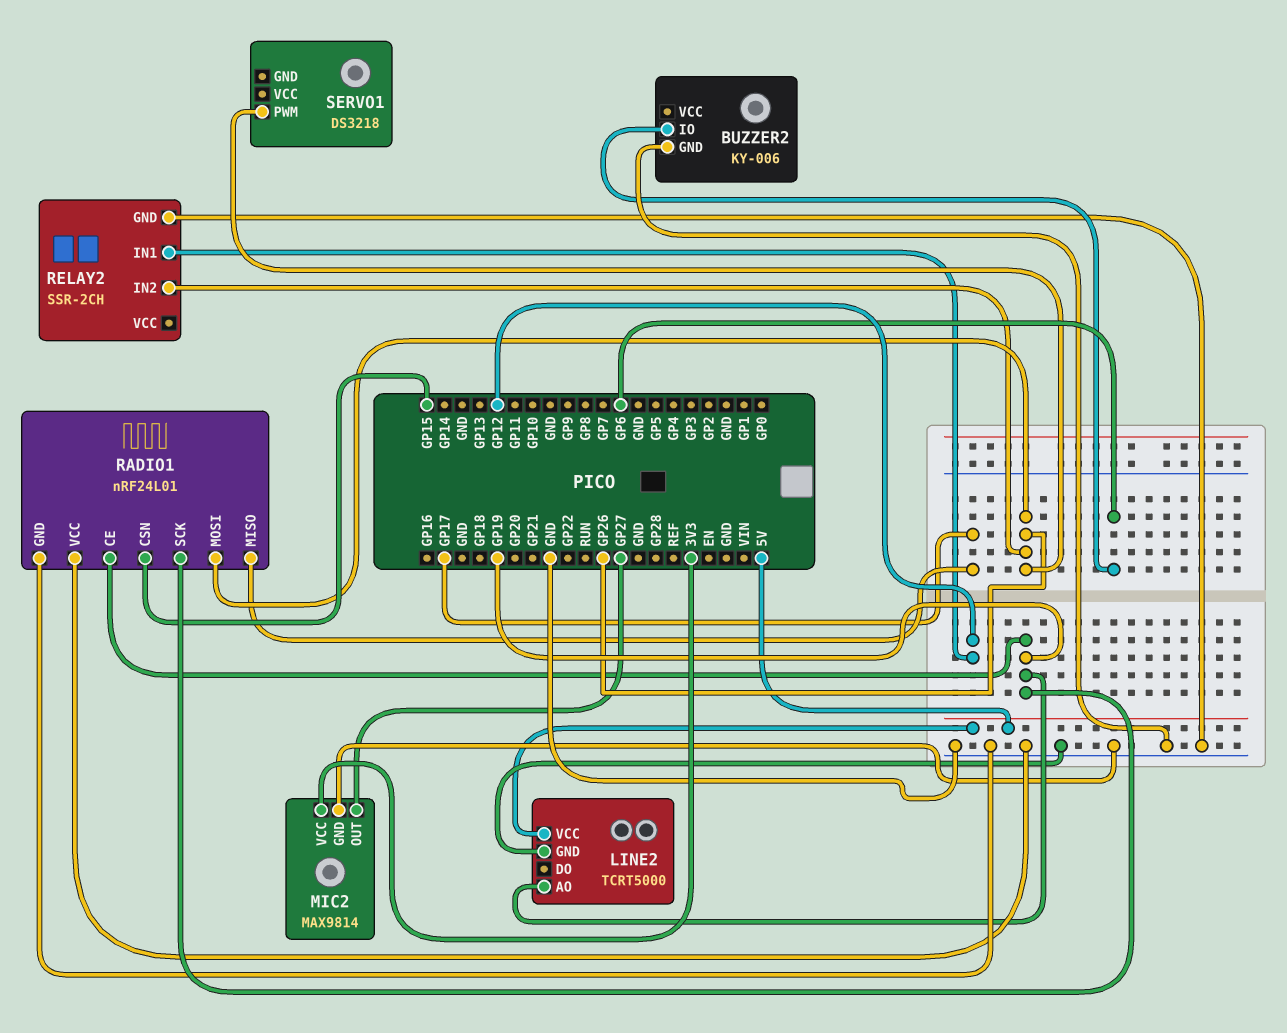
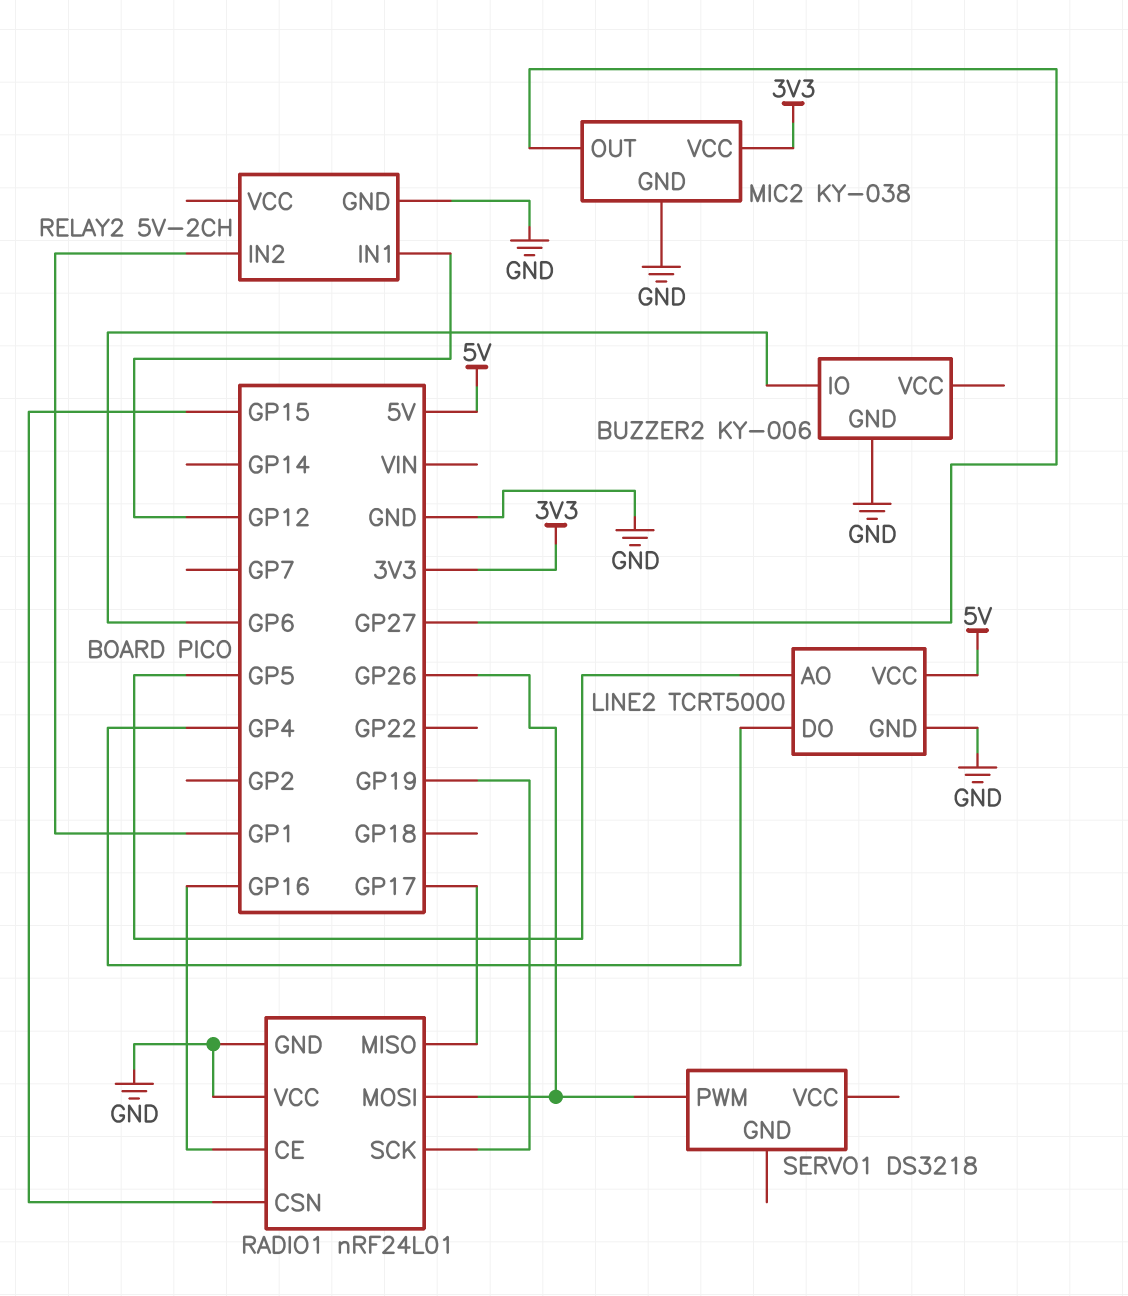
LINE2 pin AO: GP19 -> GP5
LINE2 pin DO: none -> GP4
MIC2: MAX9814 -> KY-038
RADIO1 pin CE: GP19 -> GP16
RELAY2: SSR-2CH -> 5V-2CH
RELAY2 pin IN2: GP26 -> GP1

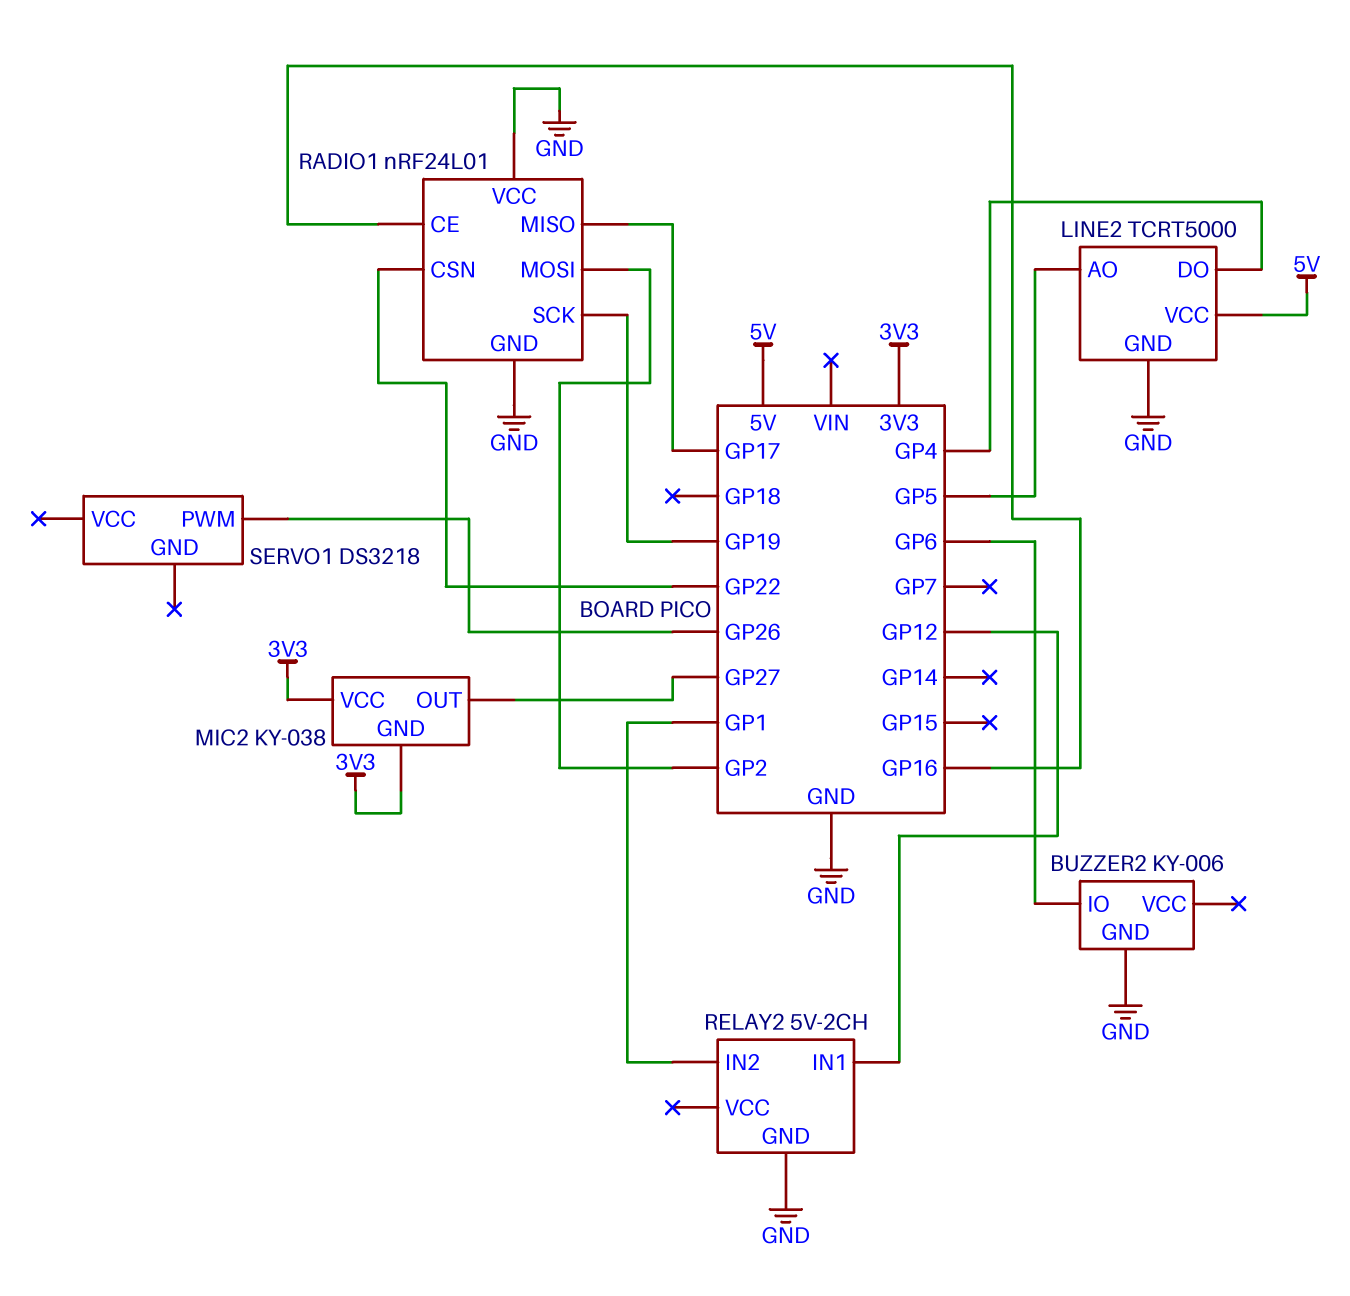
MIC2 pin GND: GND -> 3V3
RADIO1 pin CSN: GP15 -> GP22
RADIO1 pin MOSI: GP26 -> GP2

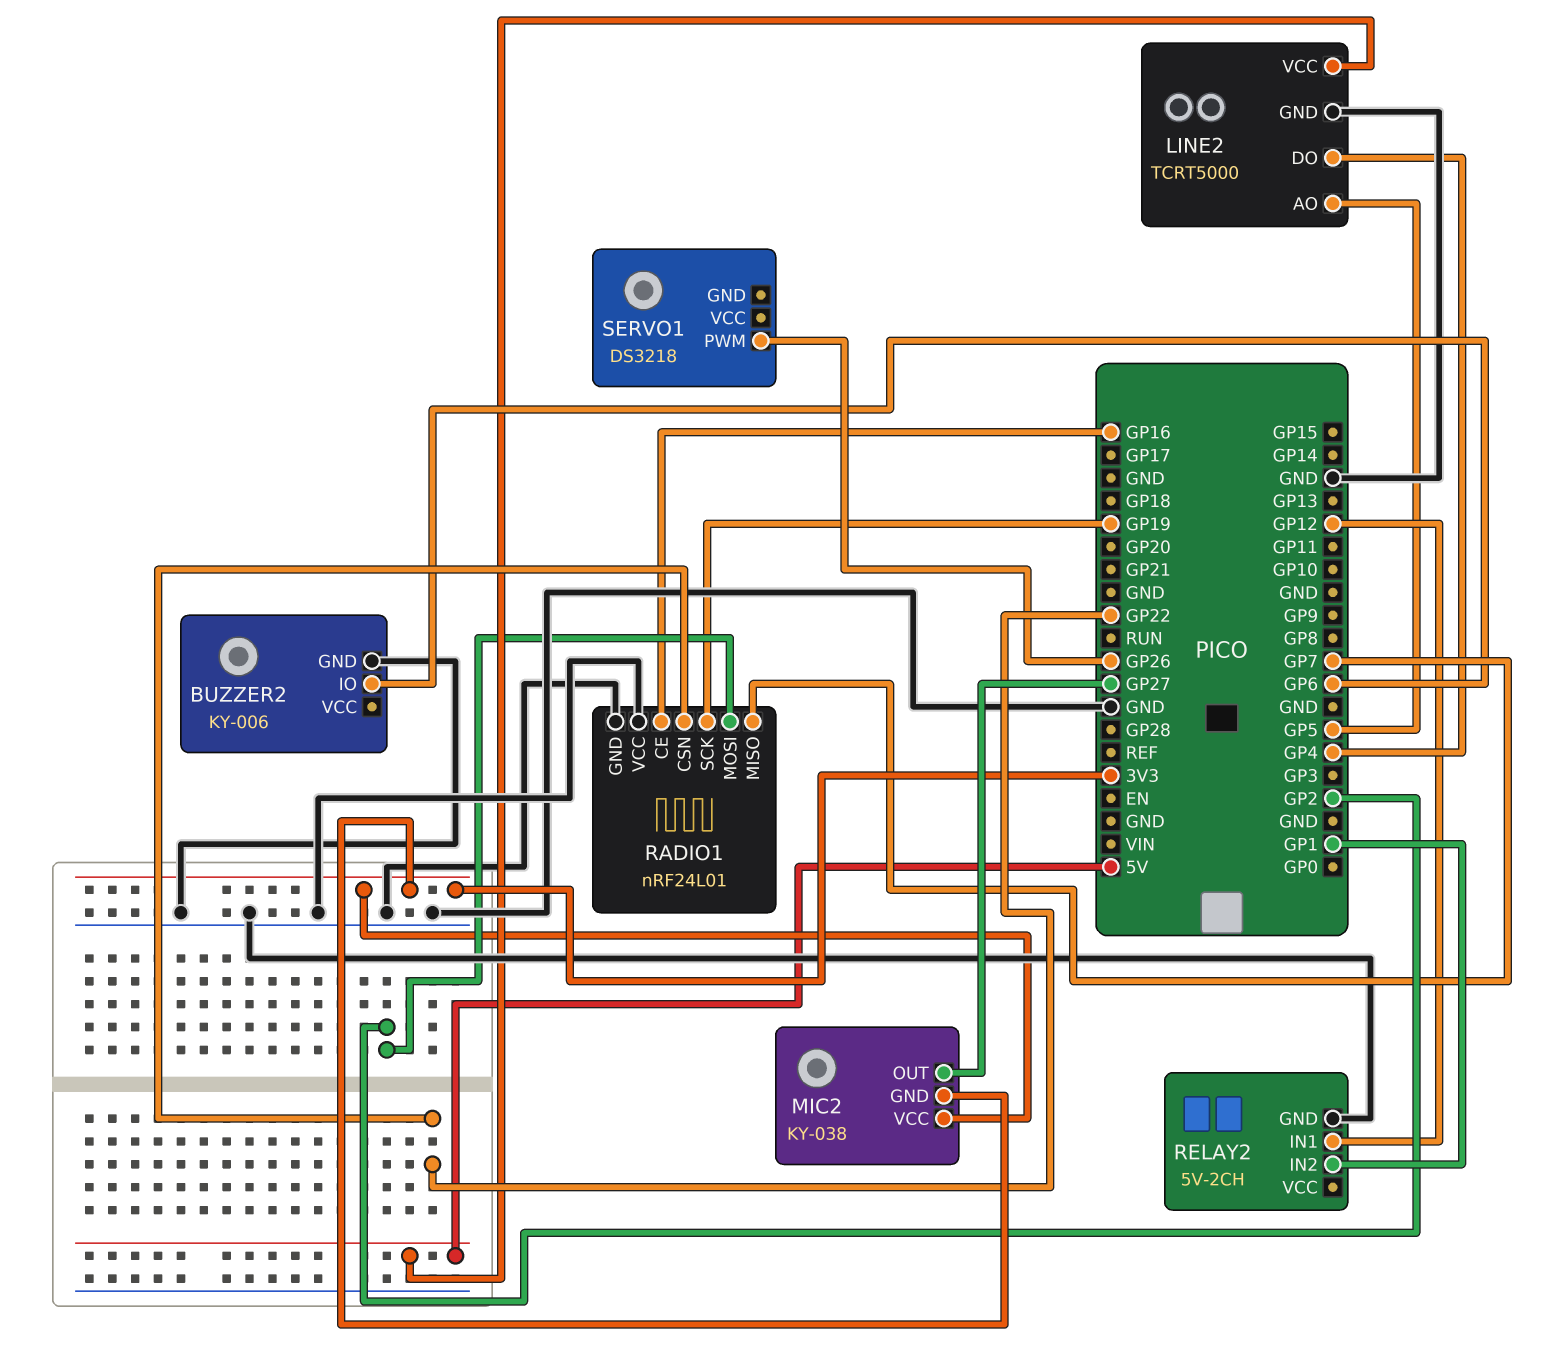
RADIO1 pin MISO: GP17 -> GP7

